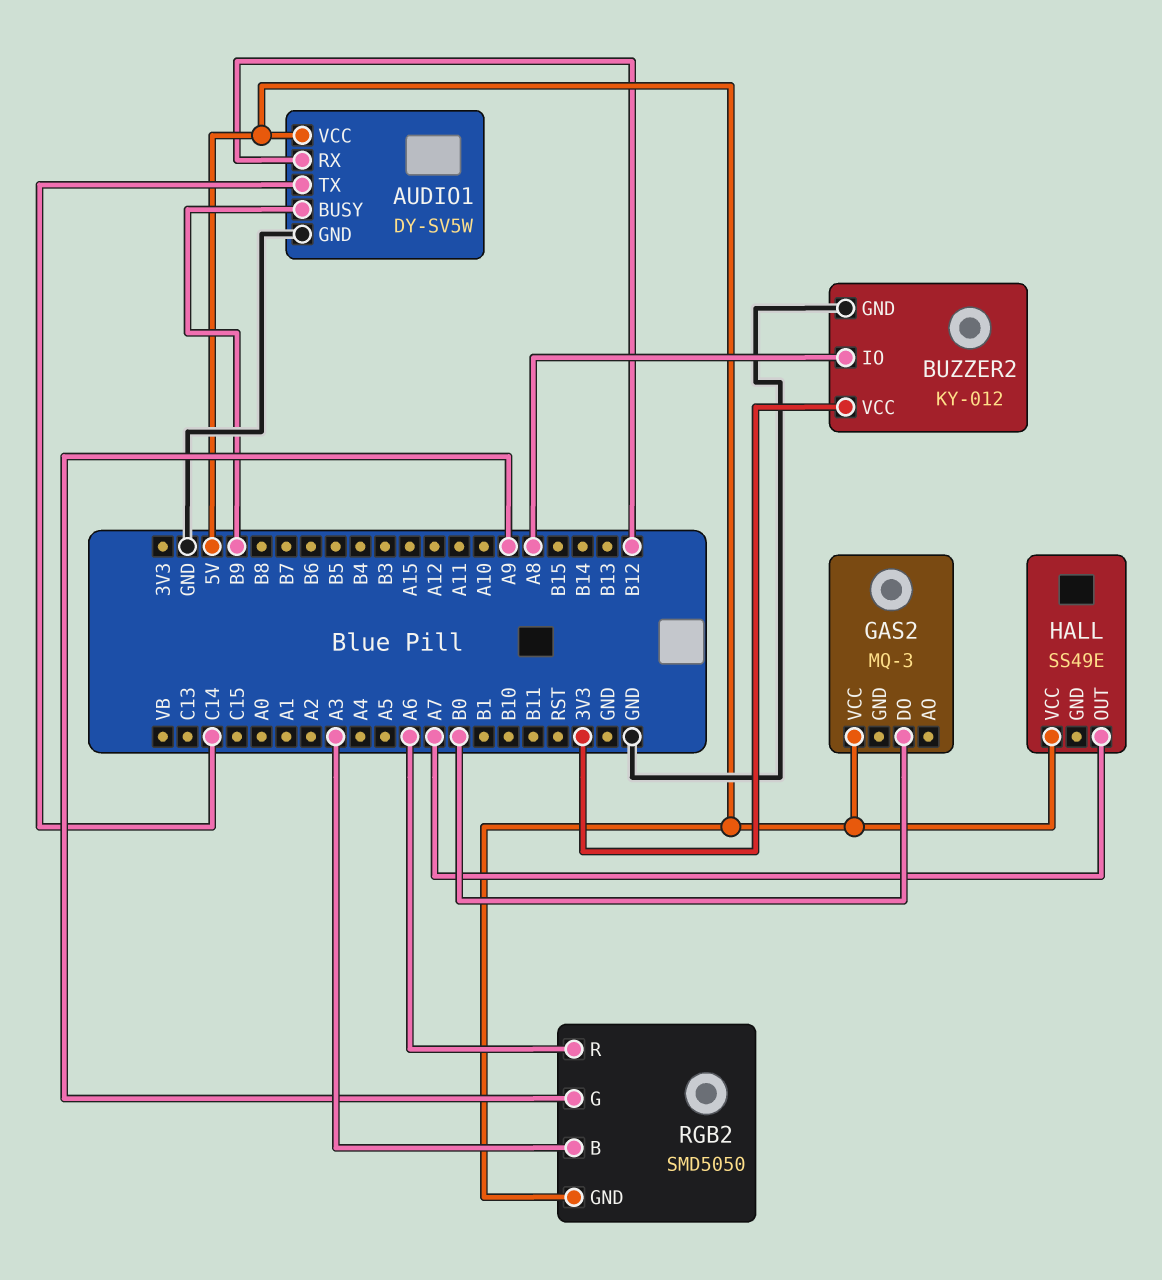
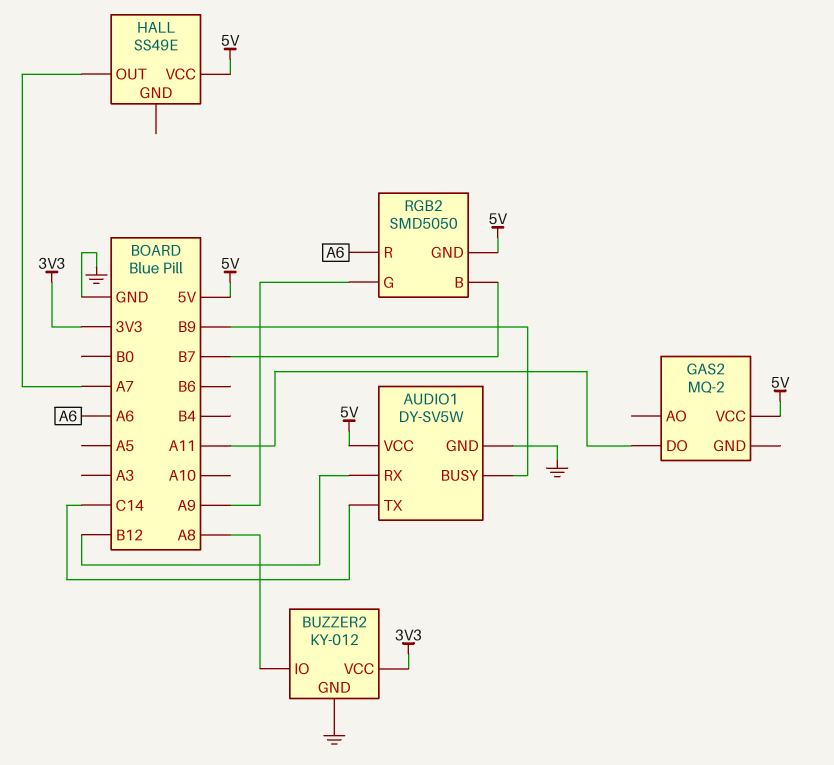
GAS2: MQ-3 -> MQ-2
GAS2 pin DO: B0 -> A11
RGB2 pin B: A3 -> B7

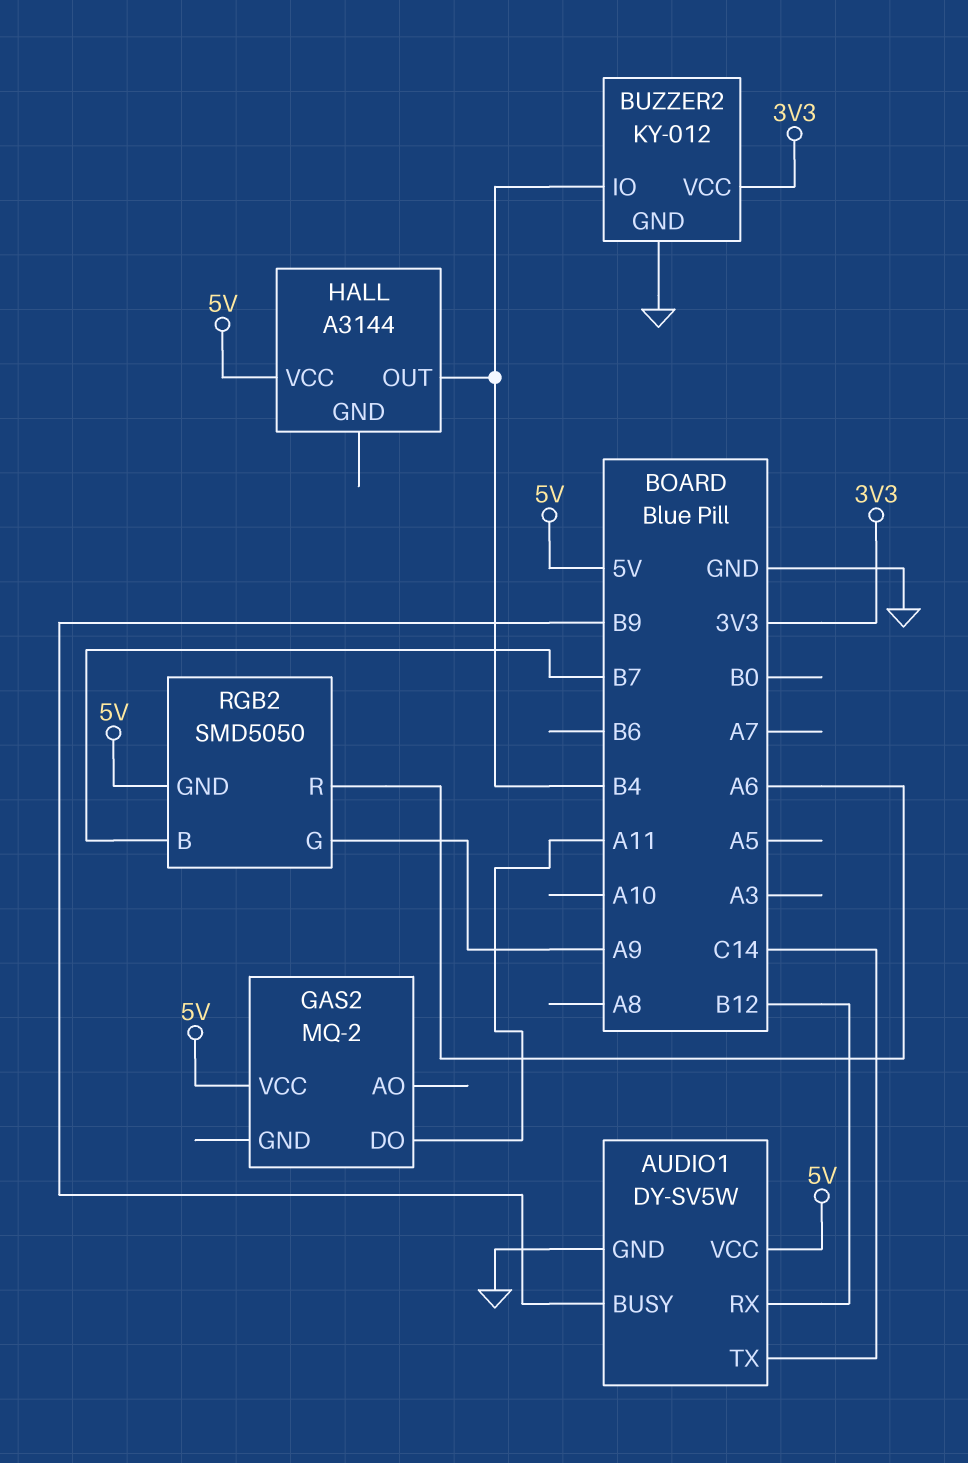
BUZZER2 pin IO: A8 -> B4
HALL: SS49E -> A3144
HALL pin OUT: A7 -> B4

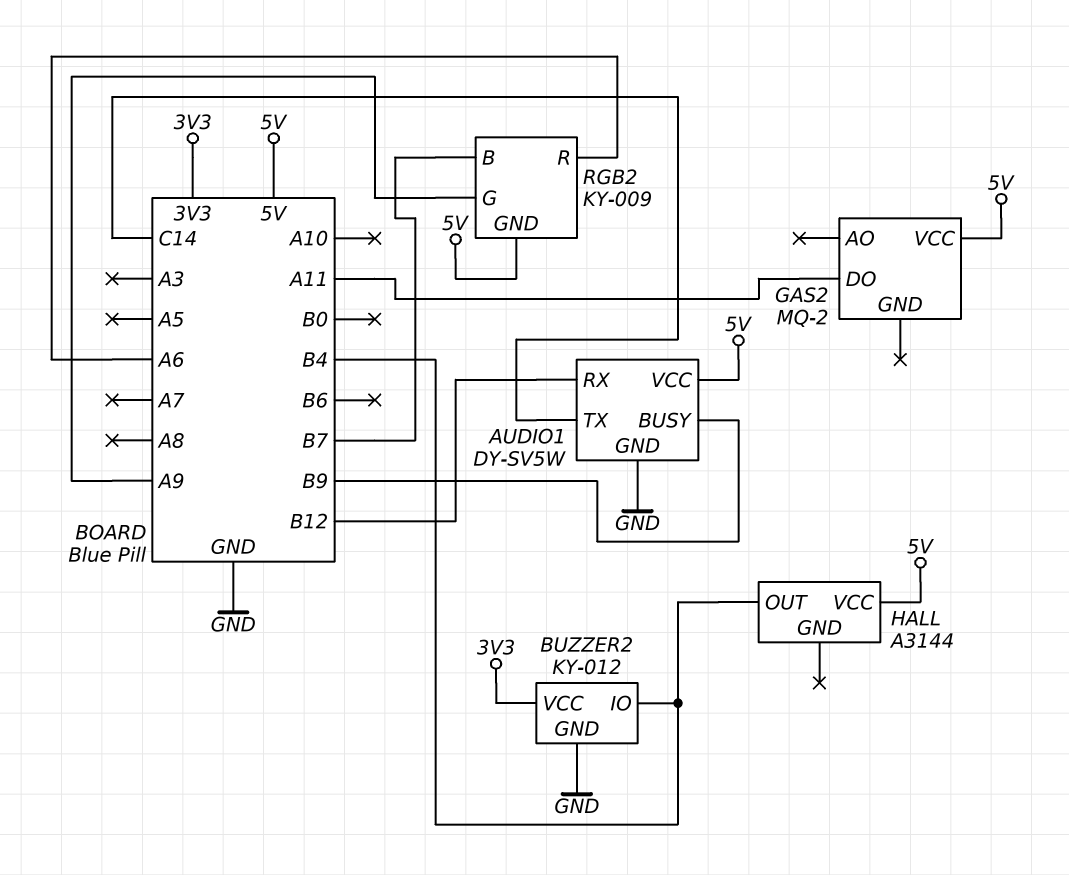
RGB2: SMD5050 -> KY-009

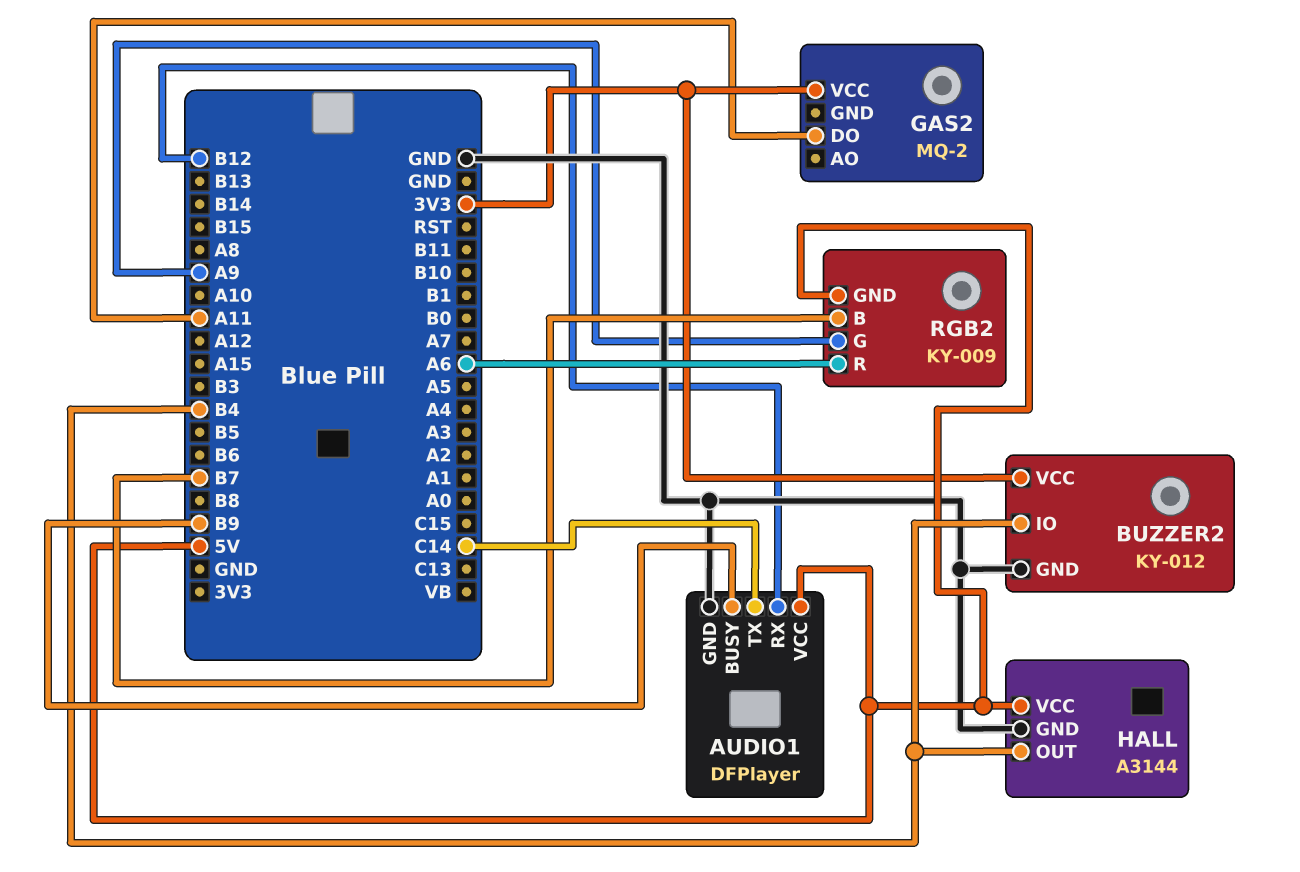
AUDIO1: DY-SV5W -> DFPlayer
GAS2 pin VCC: 5V -> 3V3
HALL pin GND: none -> GND

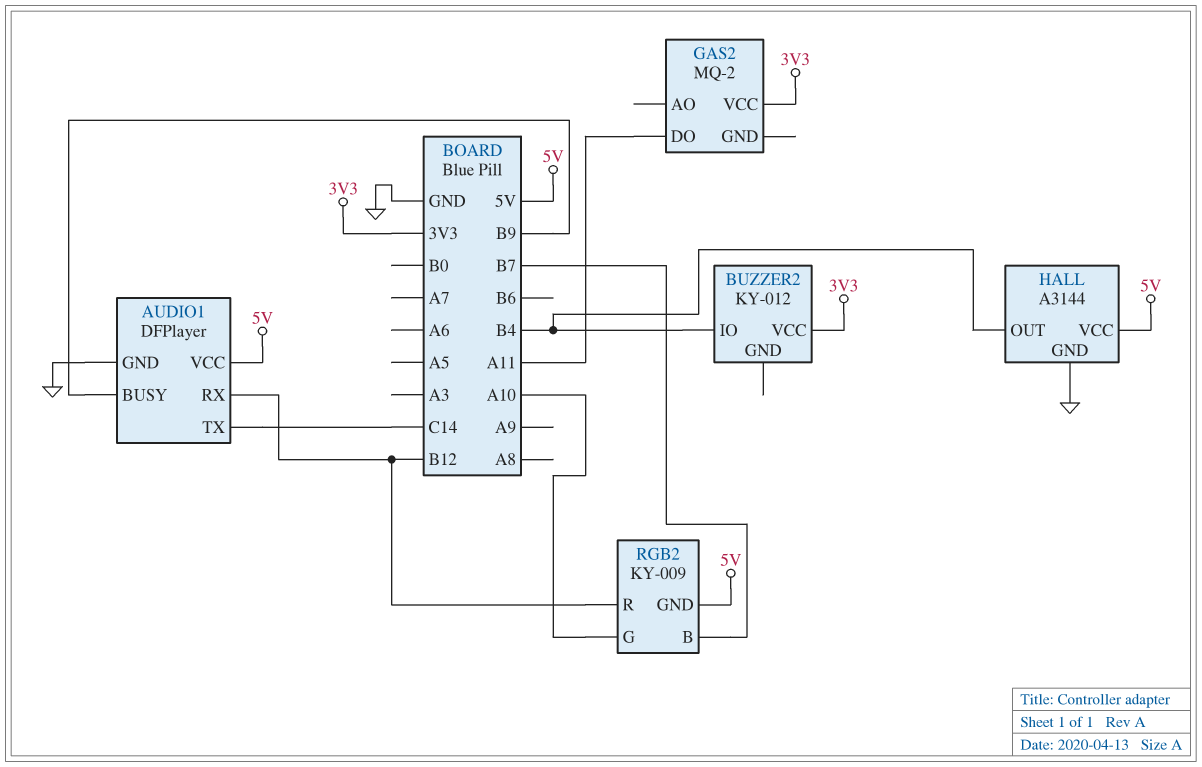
BUZZER2 pin GND: GND -> none
RGB2 pin G: A9 -> A10
RGB2 pin R: A6 -> B12

